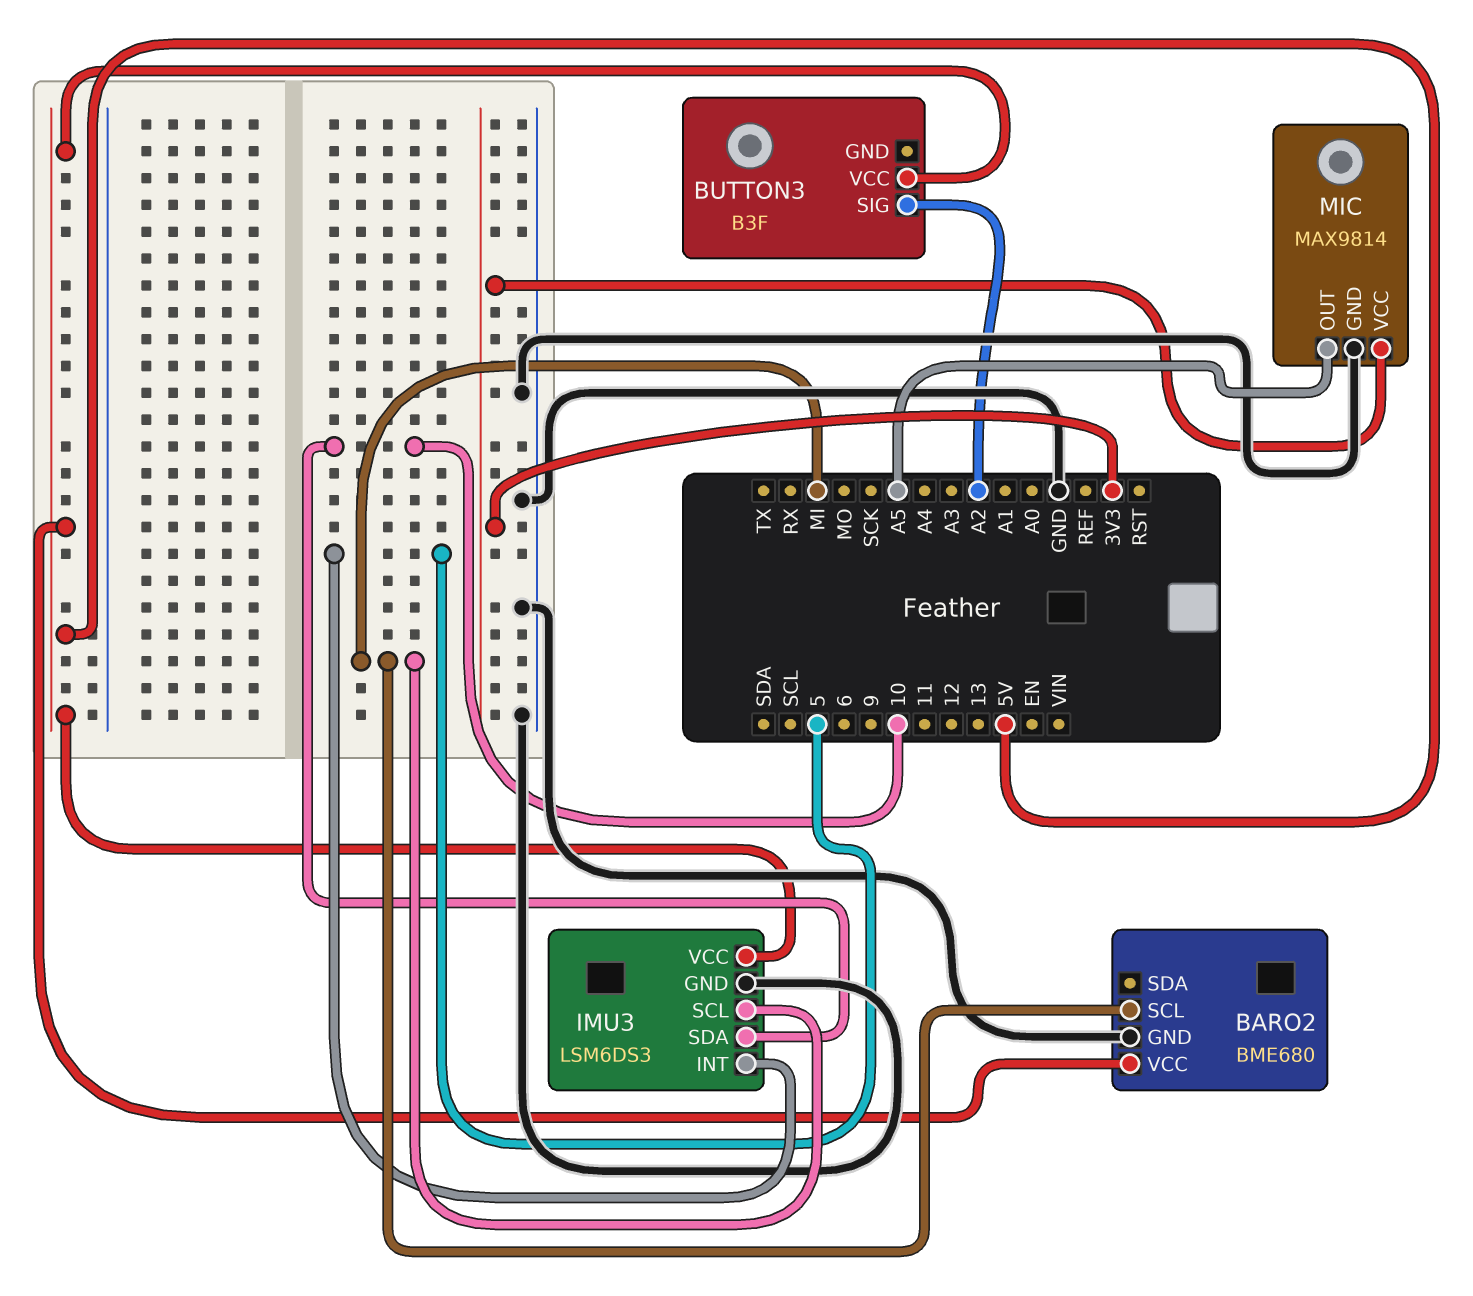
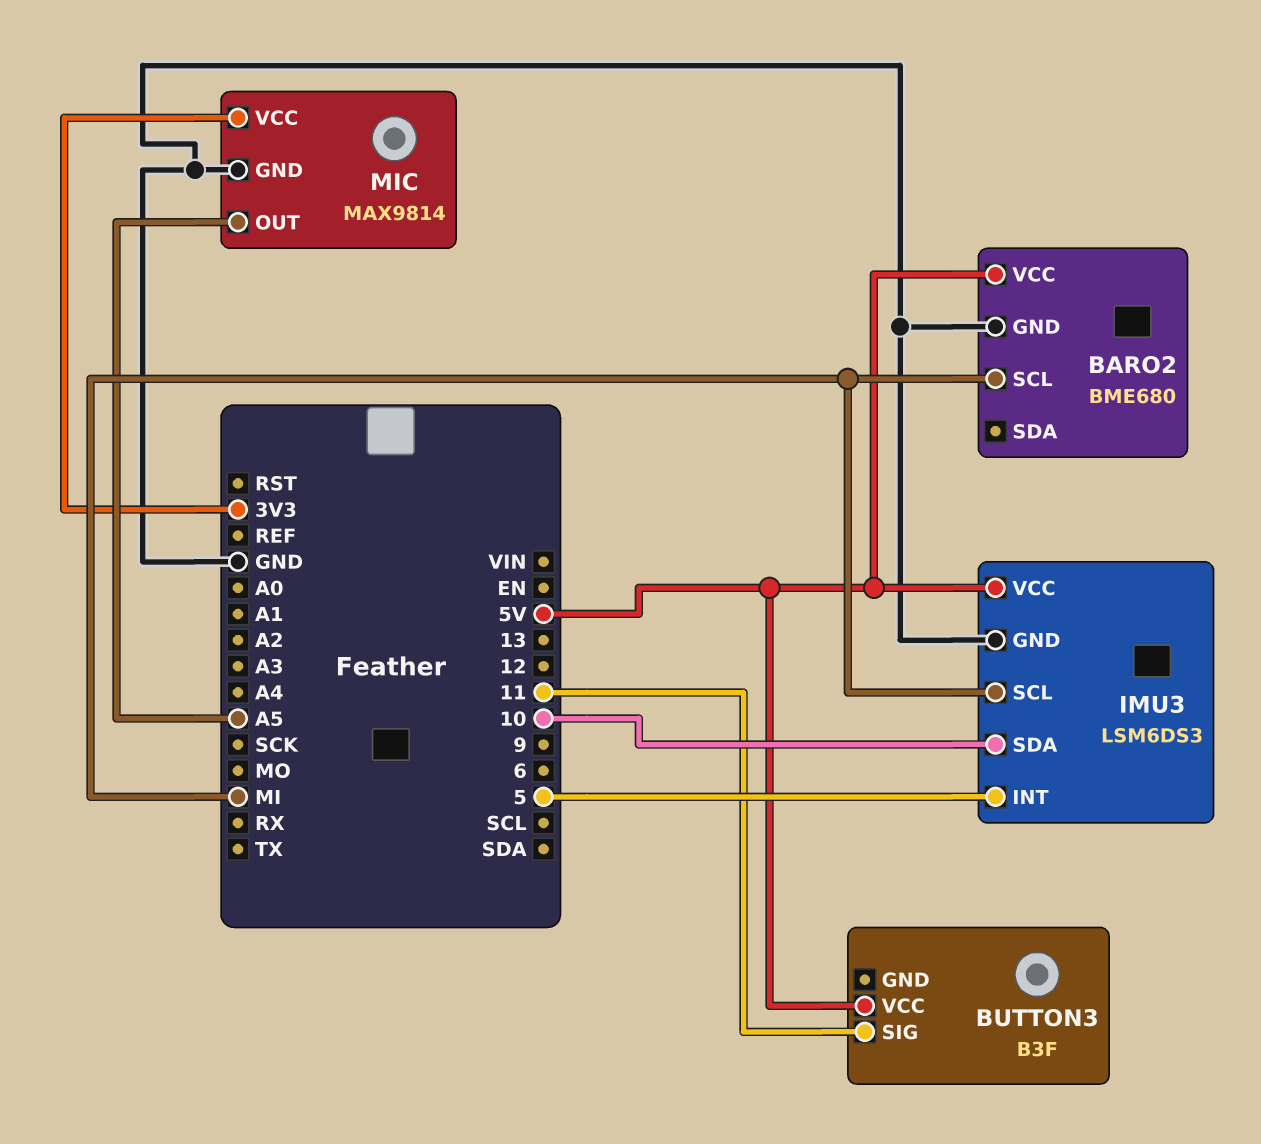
BUTTON3 pin SIG: A2 -> 11

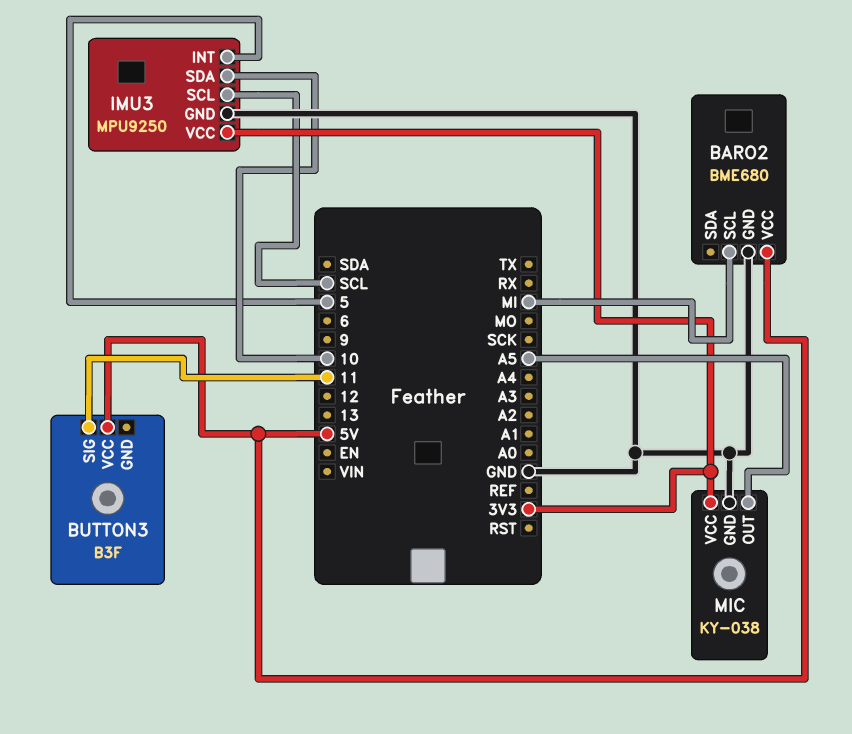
IMU3: LSM6DS3 -> MPU9250
IMU3 pin SCL: MI -> SCL
IMU3 pin VCC: 5V -> 3V3
MIC: MAX9814 -> KY-038

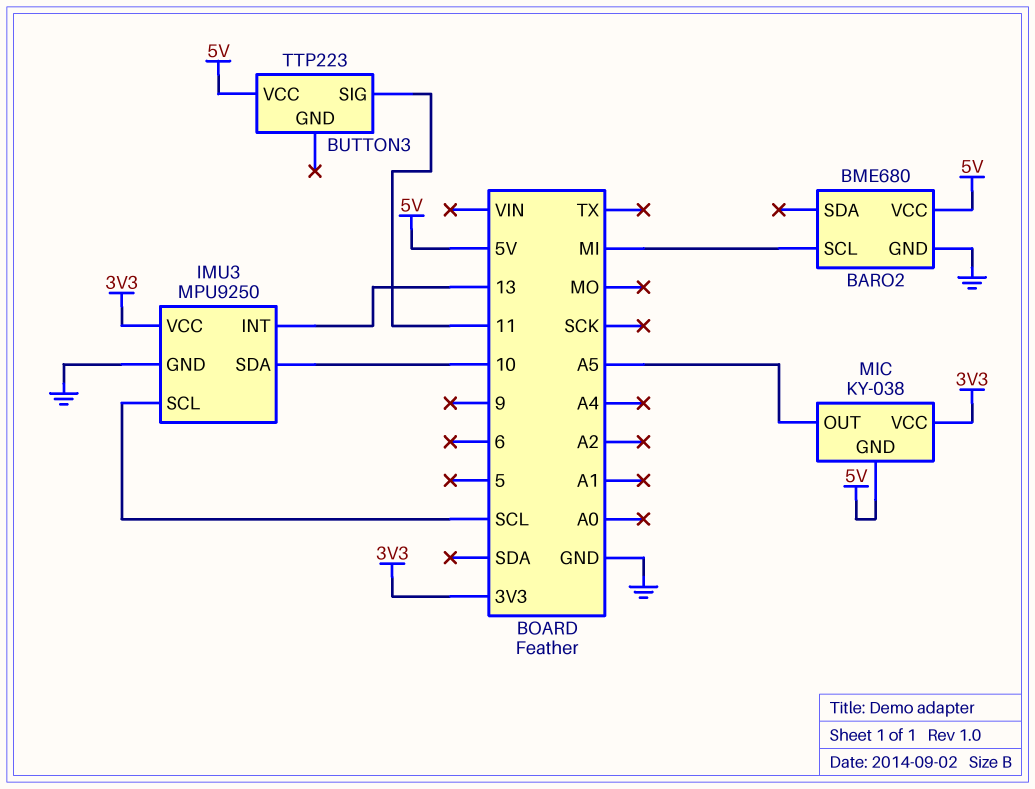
BUTTON3: B3F -> TTP223
IMU3 pin INT: 5 -> 13
MIC pin GND: GND -> 5V

